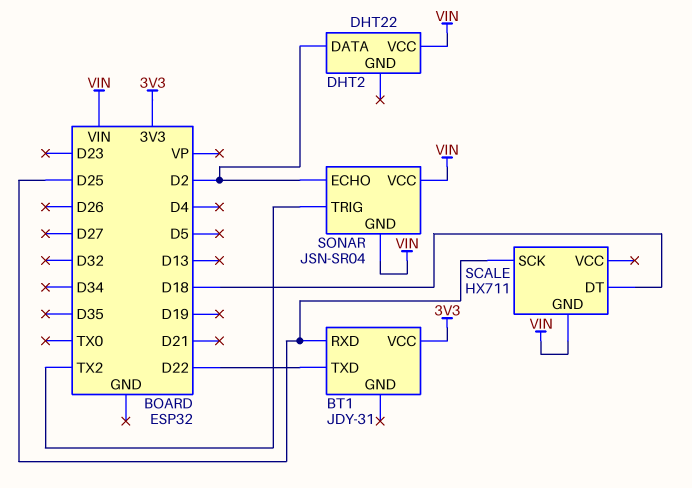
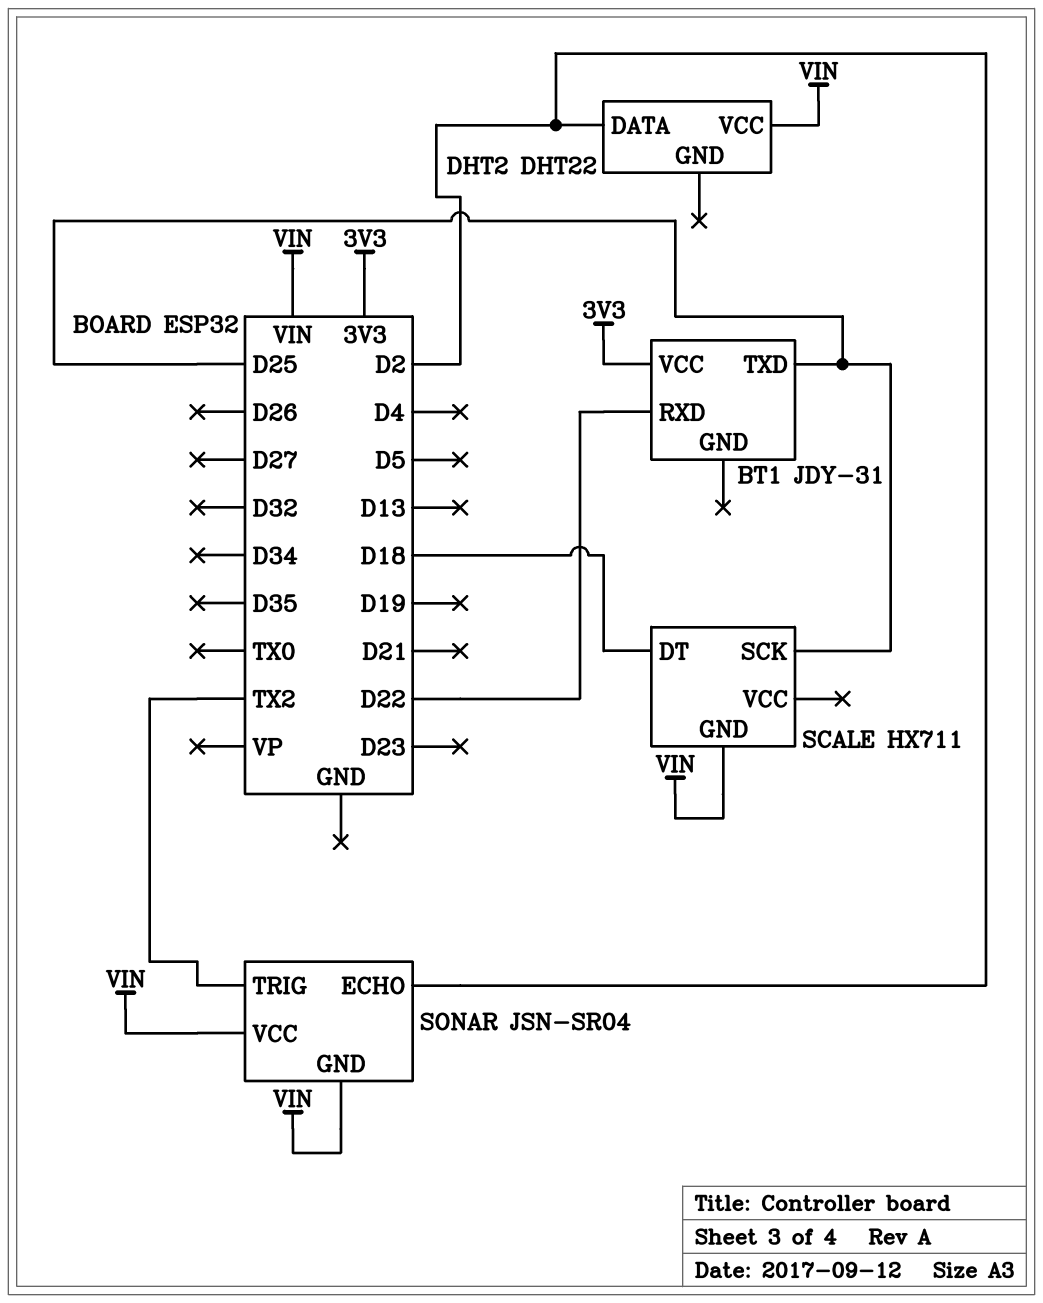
BT1 pin RXD: D25 -> D22
BT1 pin TXD: D22 -> D25

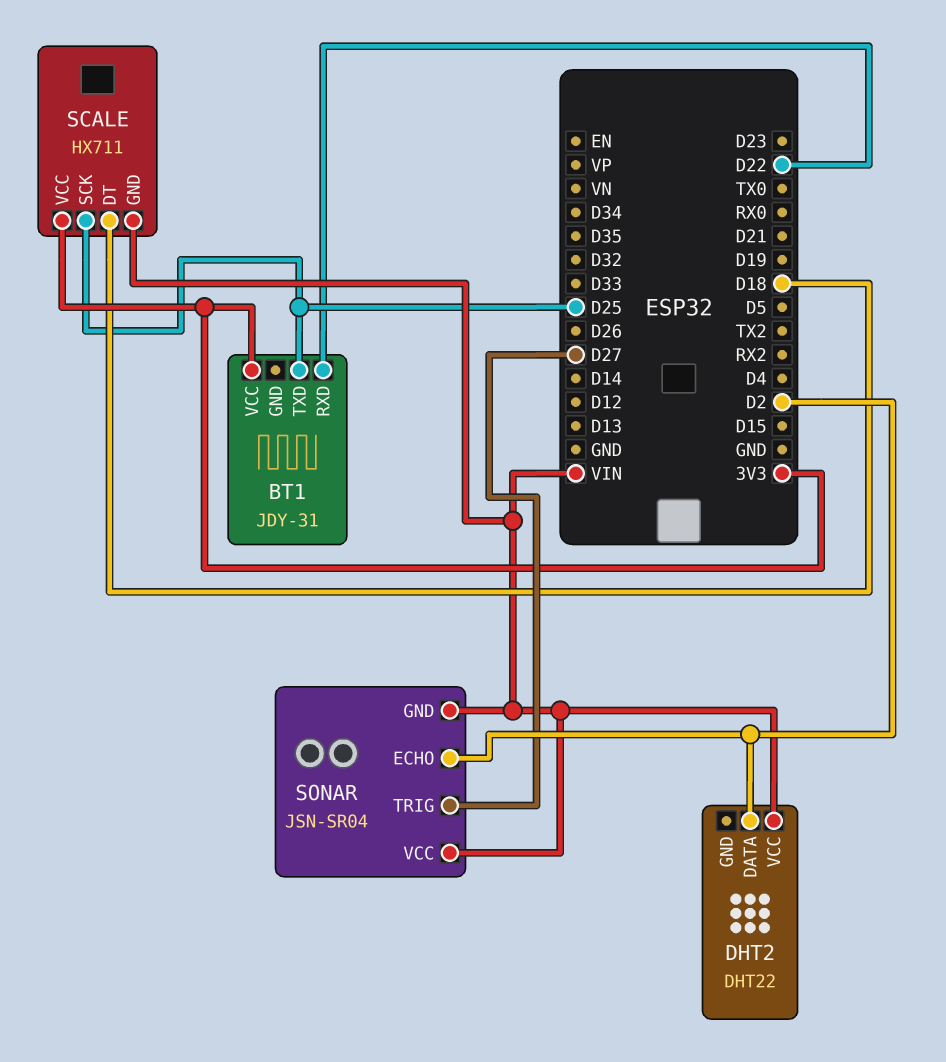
SCALE pin VCC: none -> 3V3
SONAR pin TRIG: TX2 -> D27

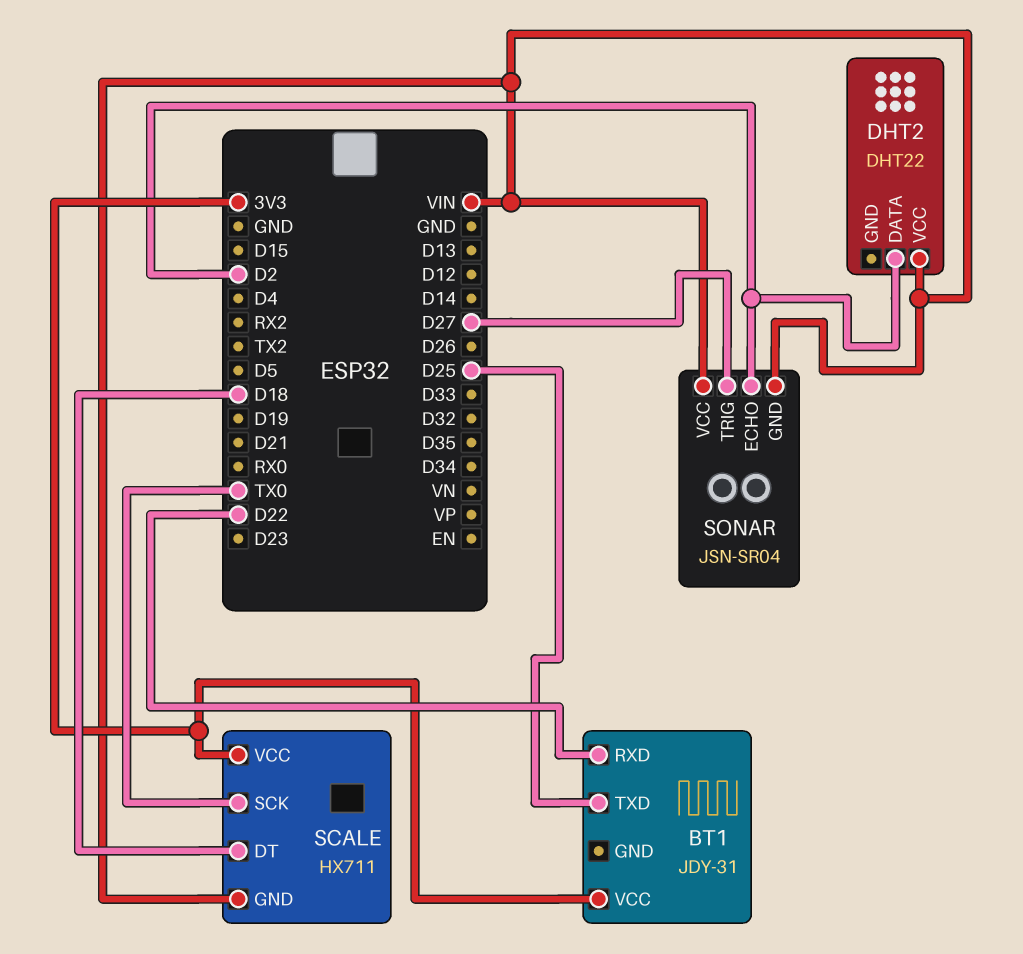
SCALE pin SCK: D25 -> TX0

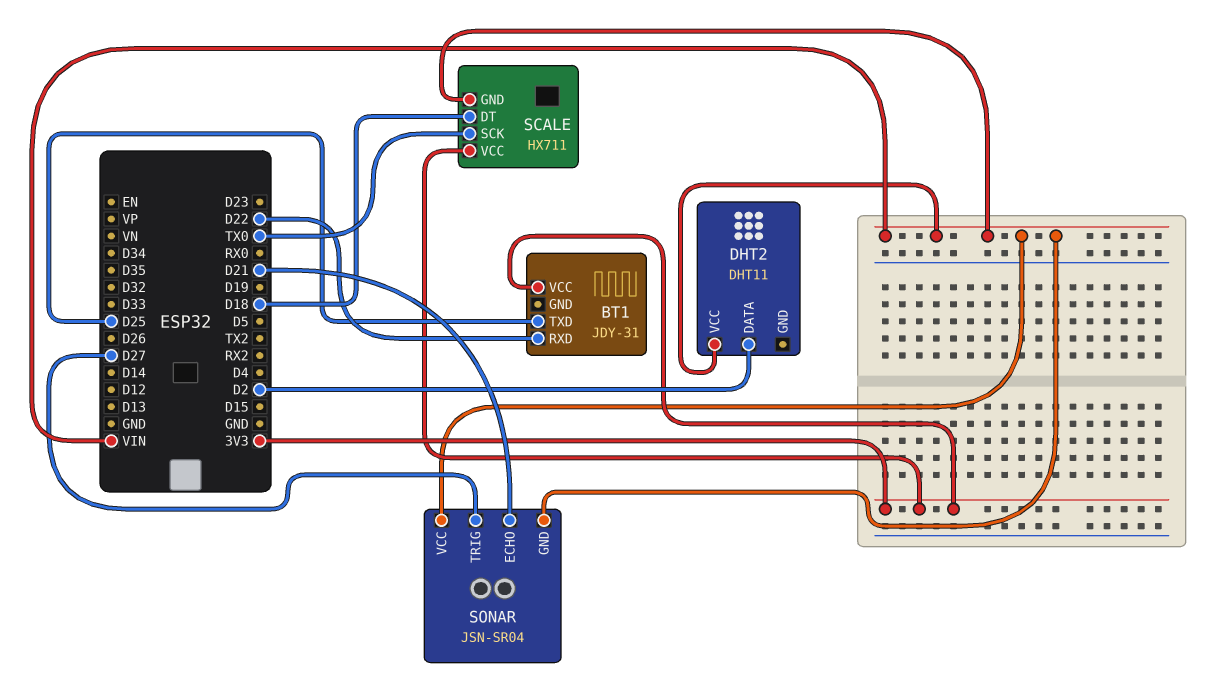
DHT2: DHT22 -> DHT11
SONAR pin ECHO: D2 -> D21

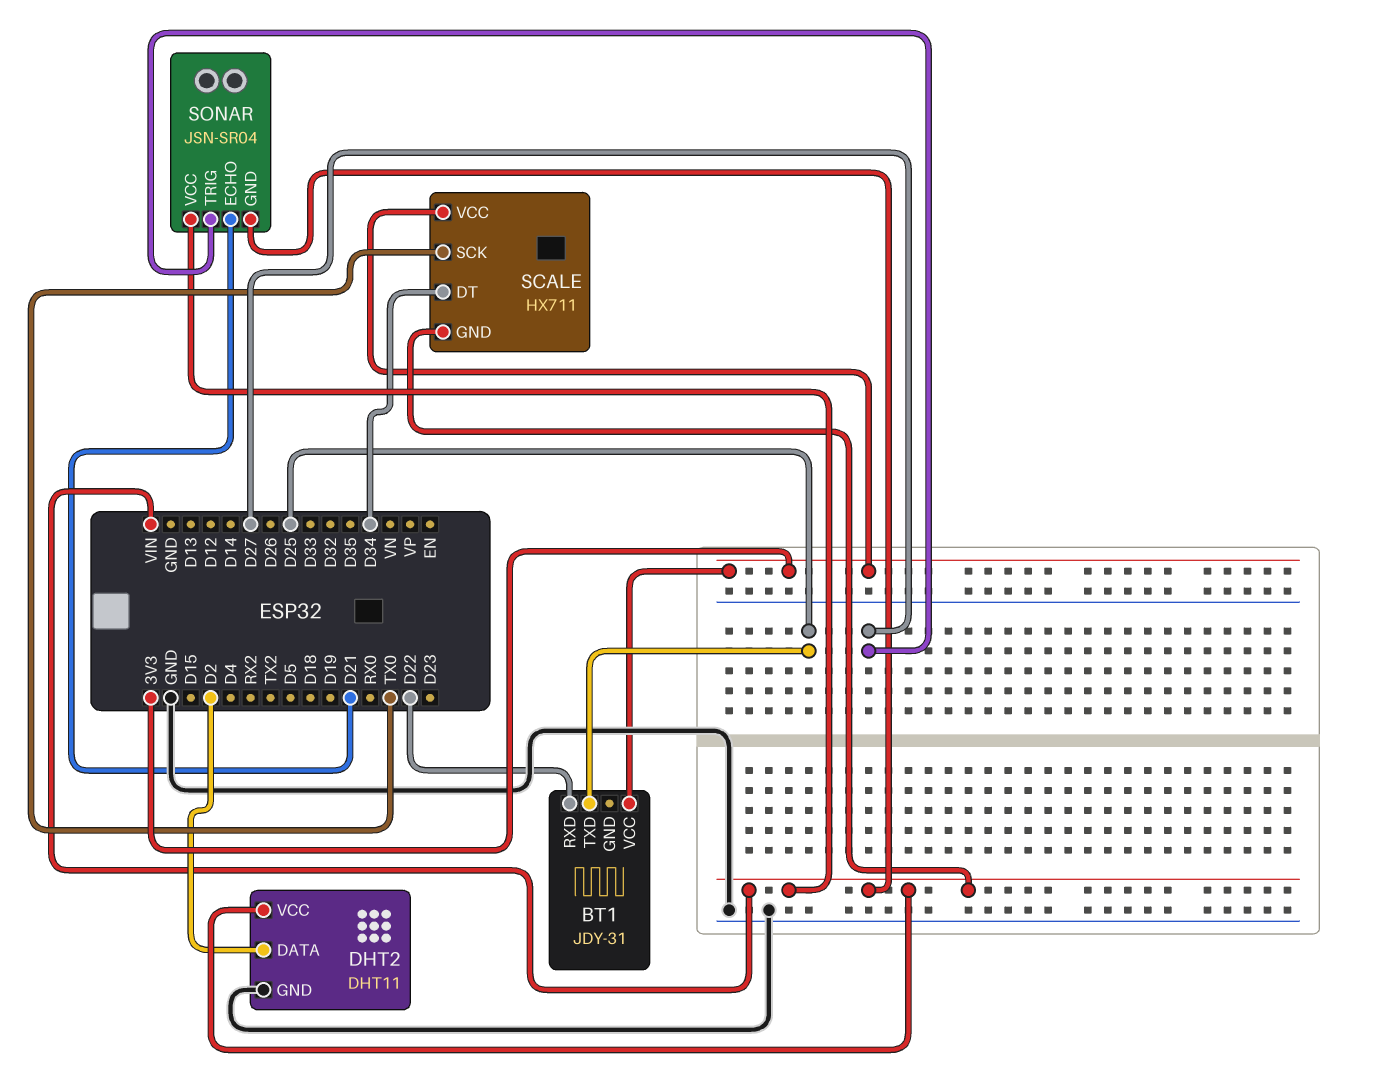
DHT2 pin GND: none -> GND
SCALE pin DT: D18 -> D34

